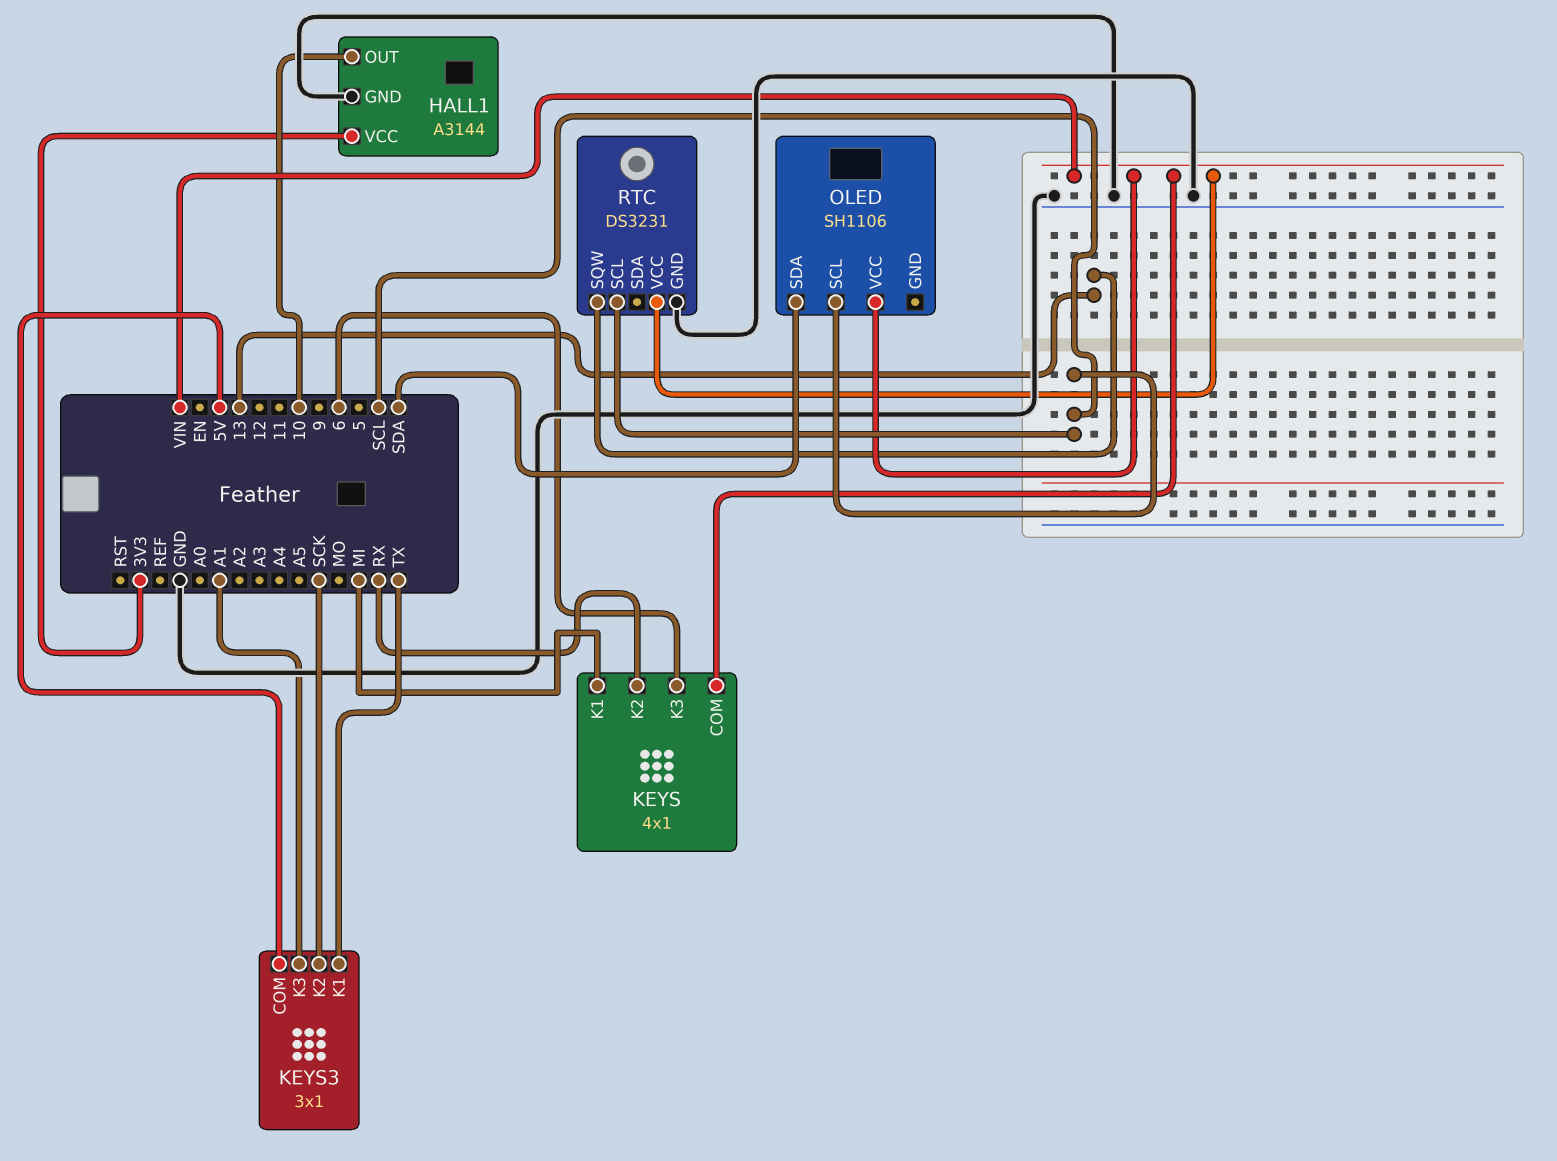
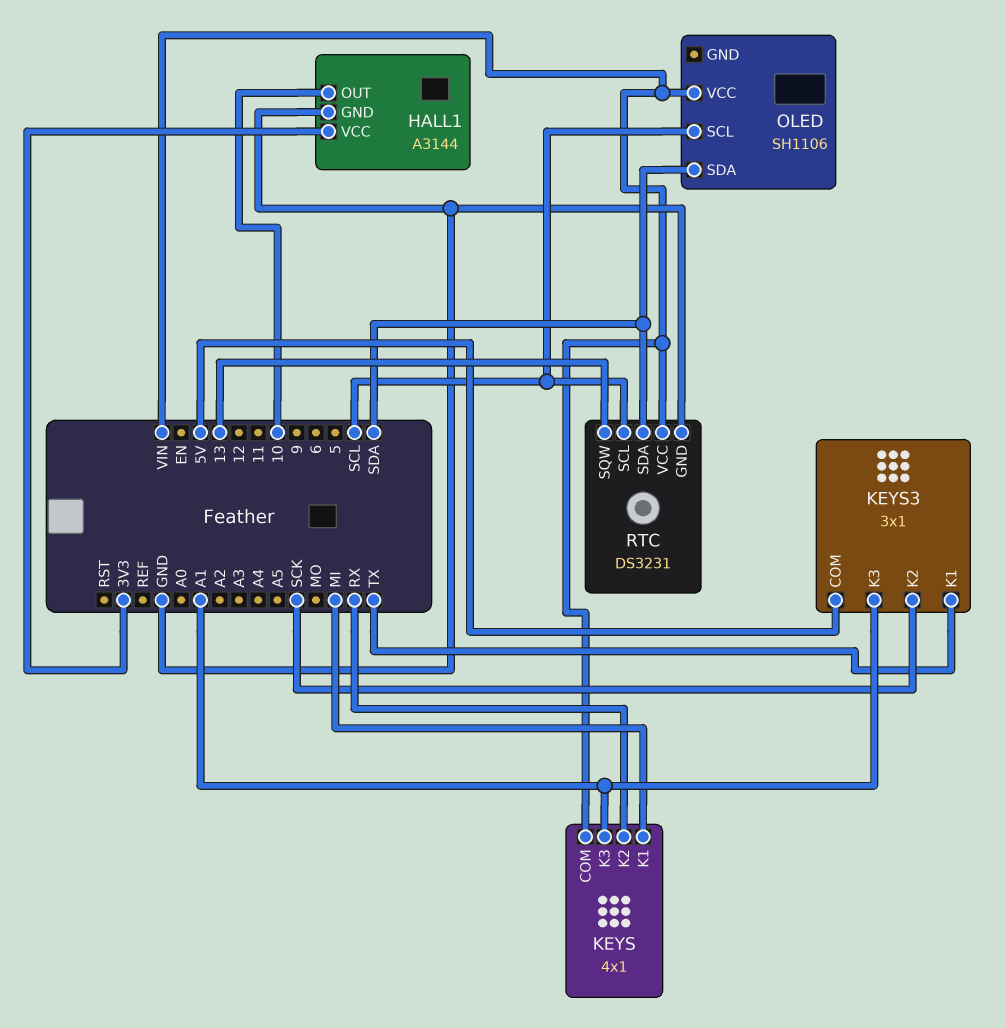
KEYS pin K3: 6 -> A1
RTC pin SDA: none -> SDA

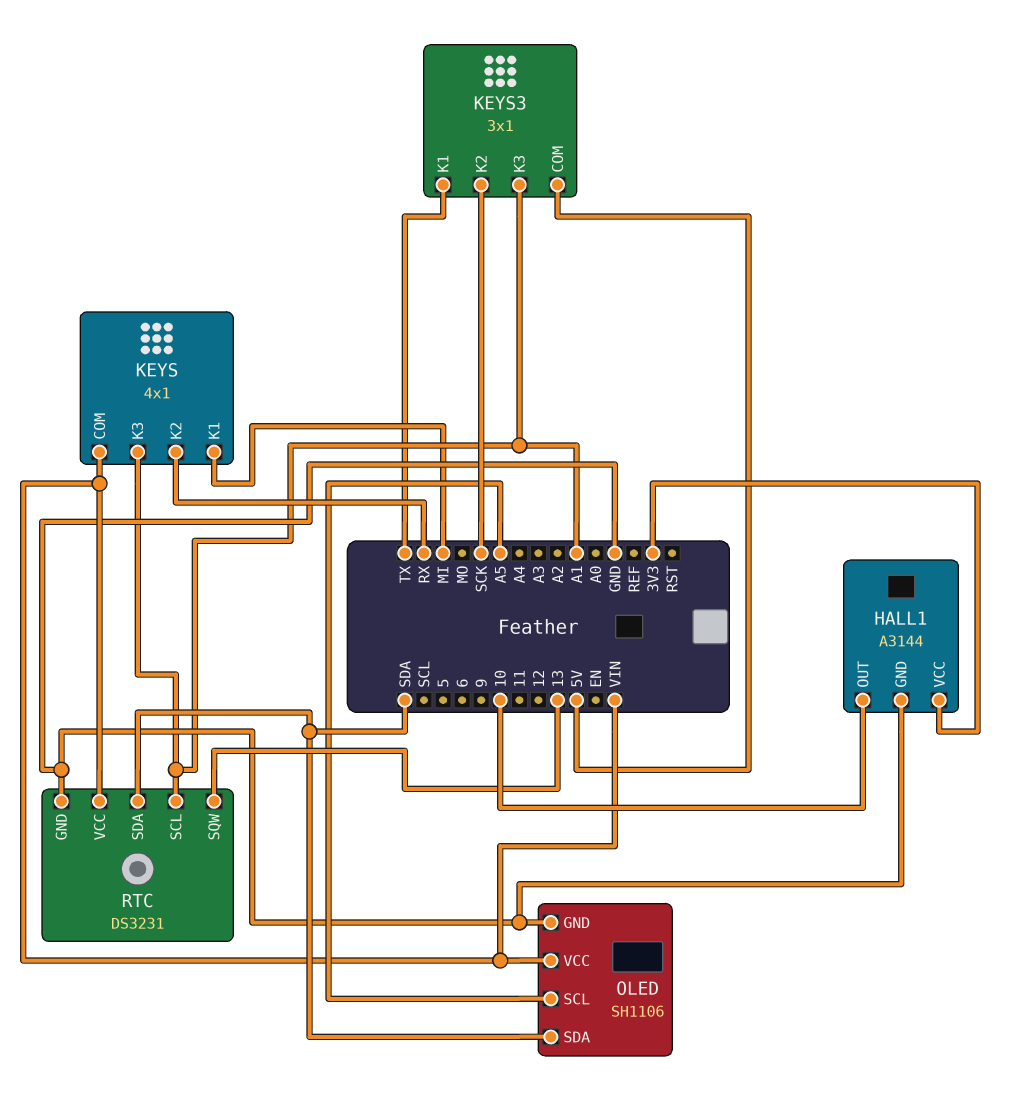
OLED pin GND: none -> GND
OLED pin SCL: SCL -> A5
RTC pin SCL: SCL -> A1

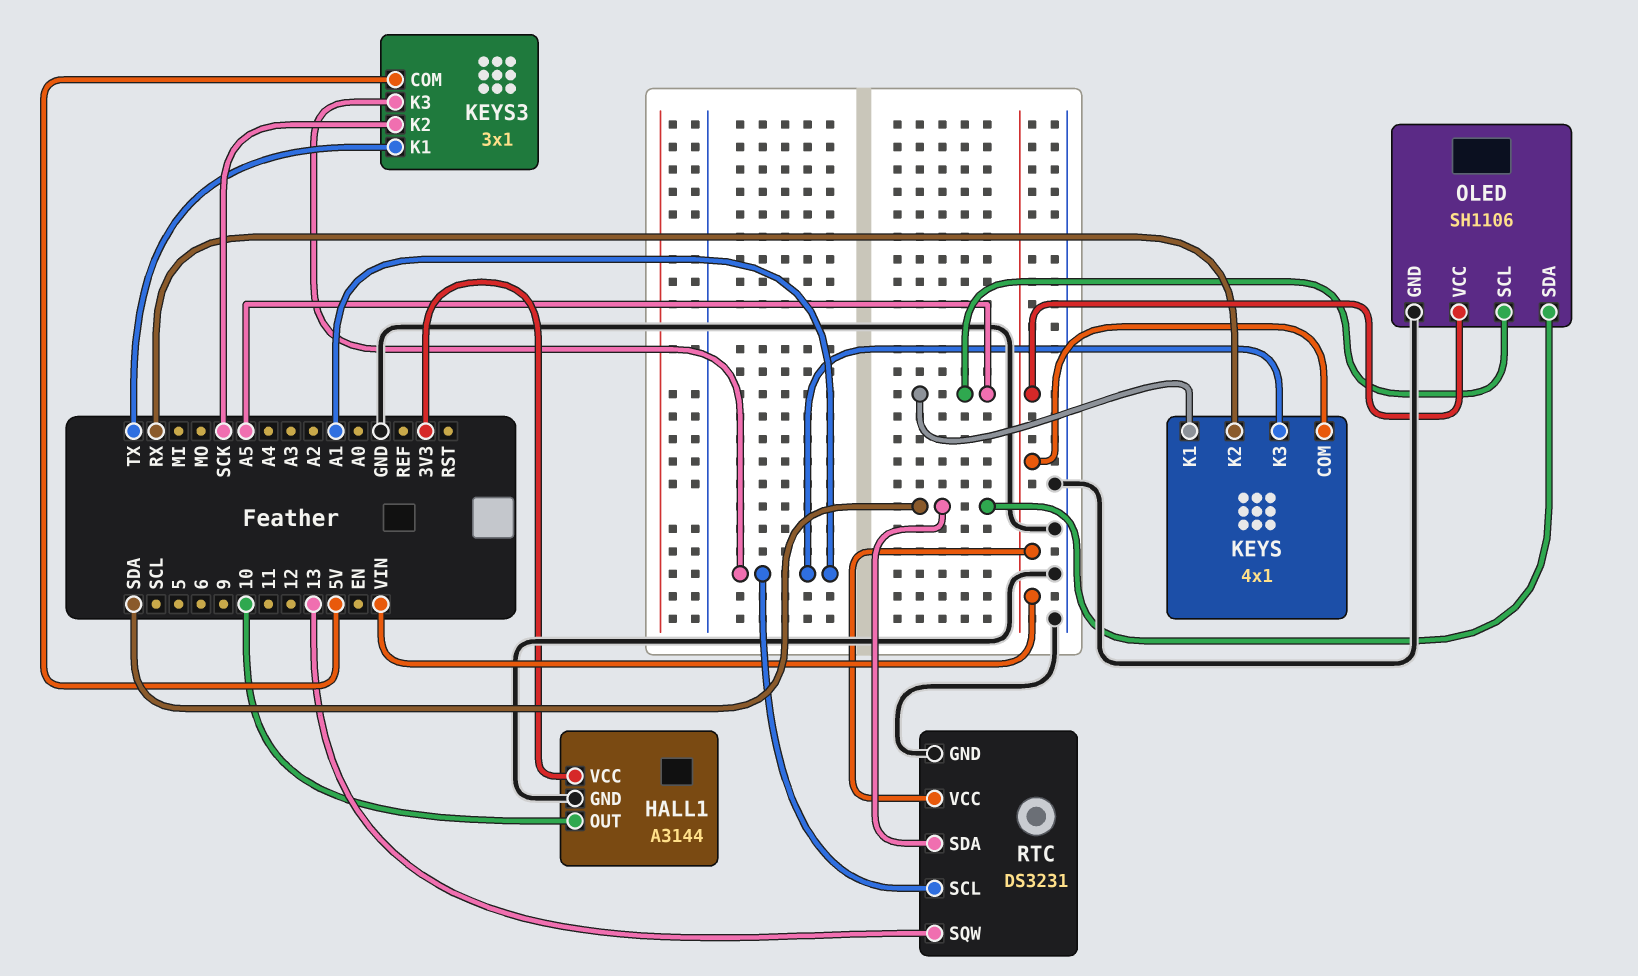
KEYS pin K1: MI -> A5

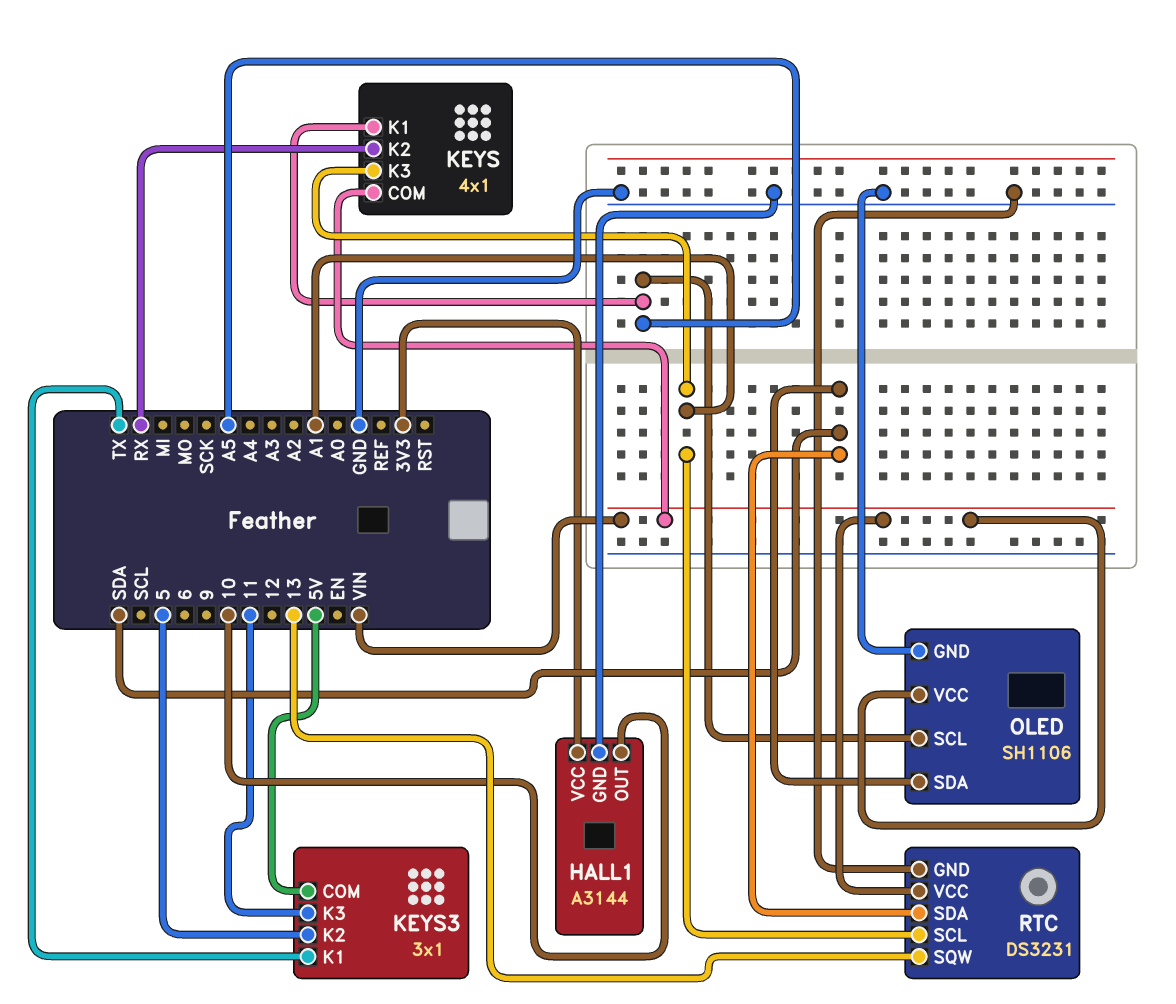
KEYS3 pin K2: SCK -> 5
KEYS3 pin K3: A1 -> 11

